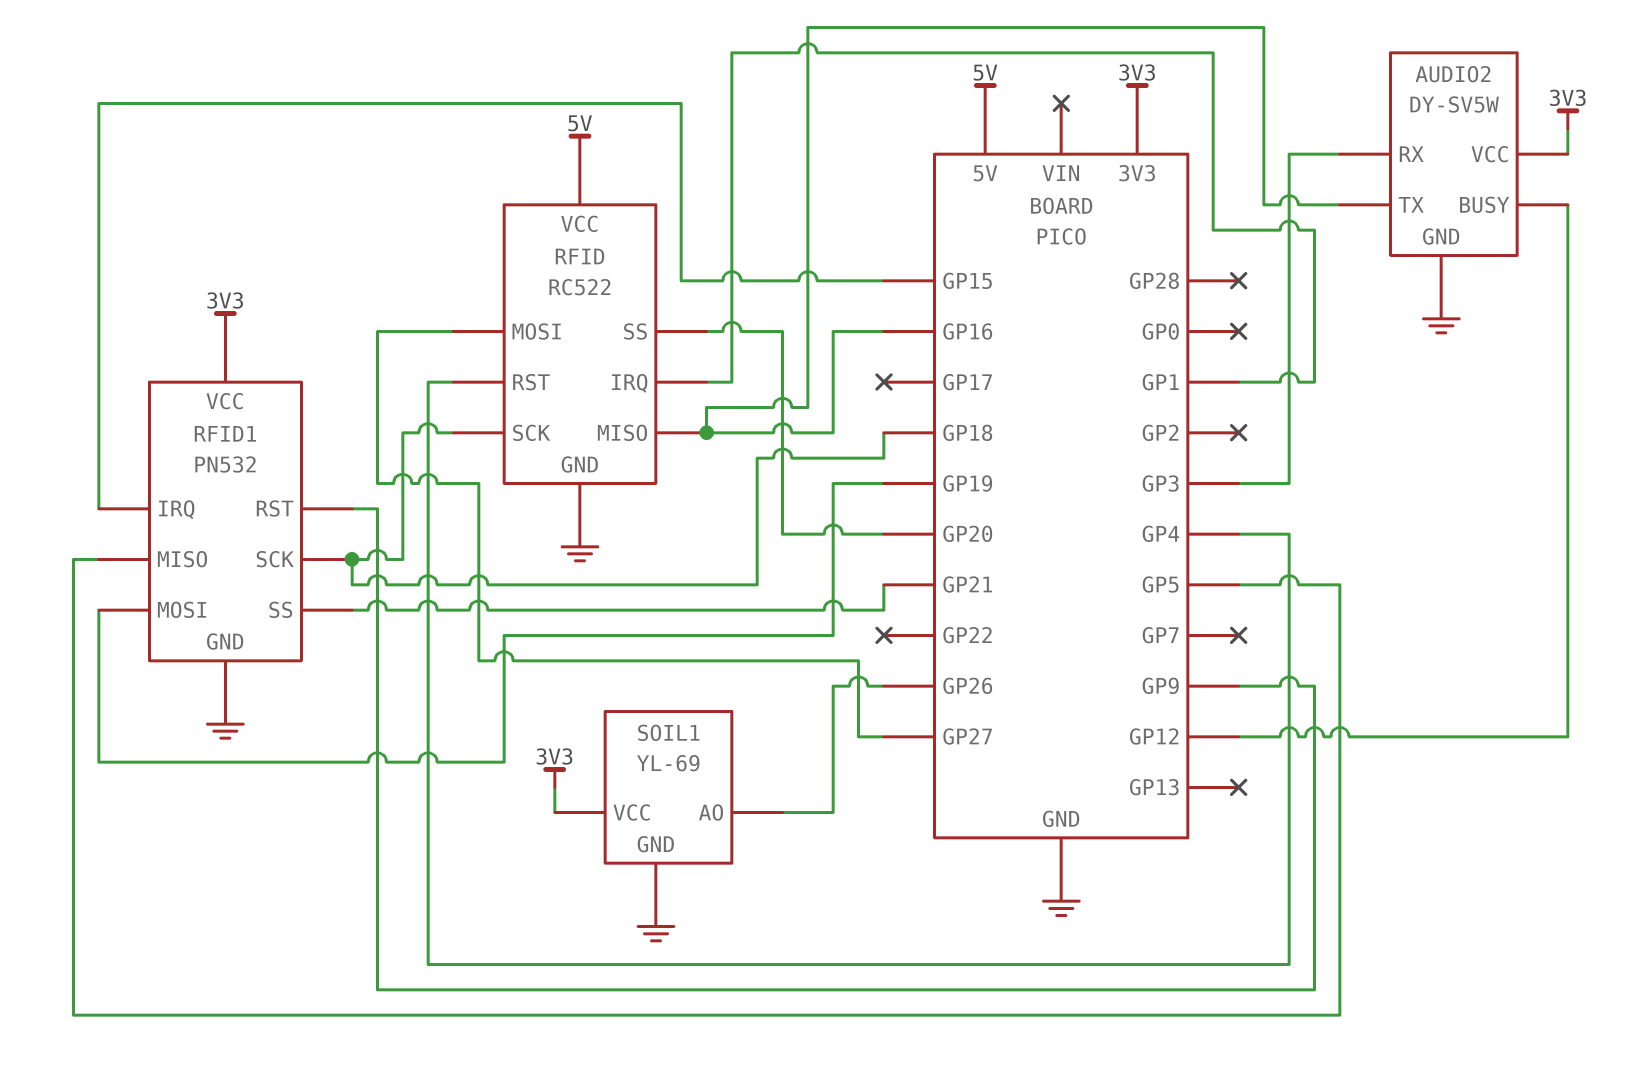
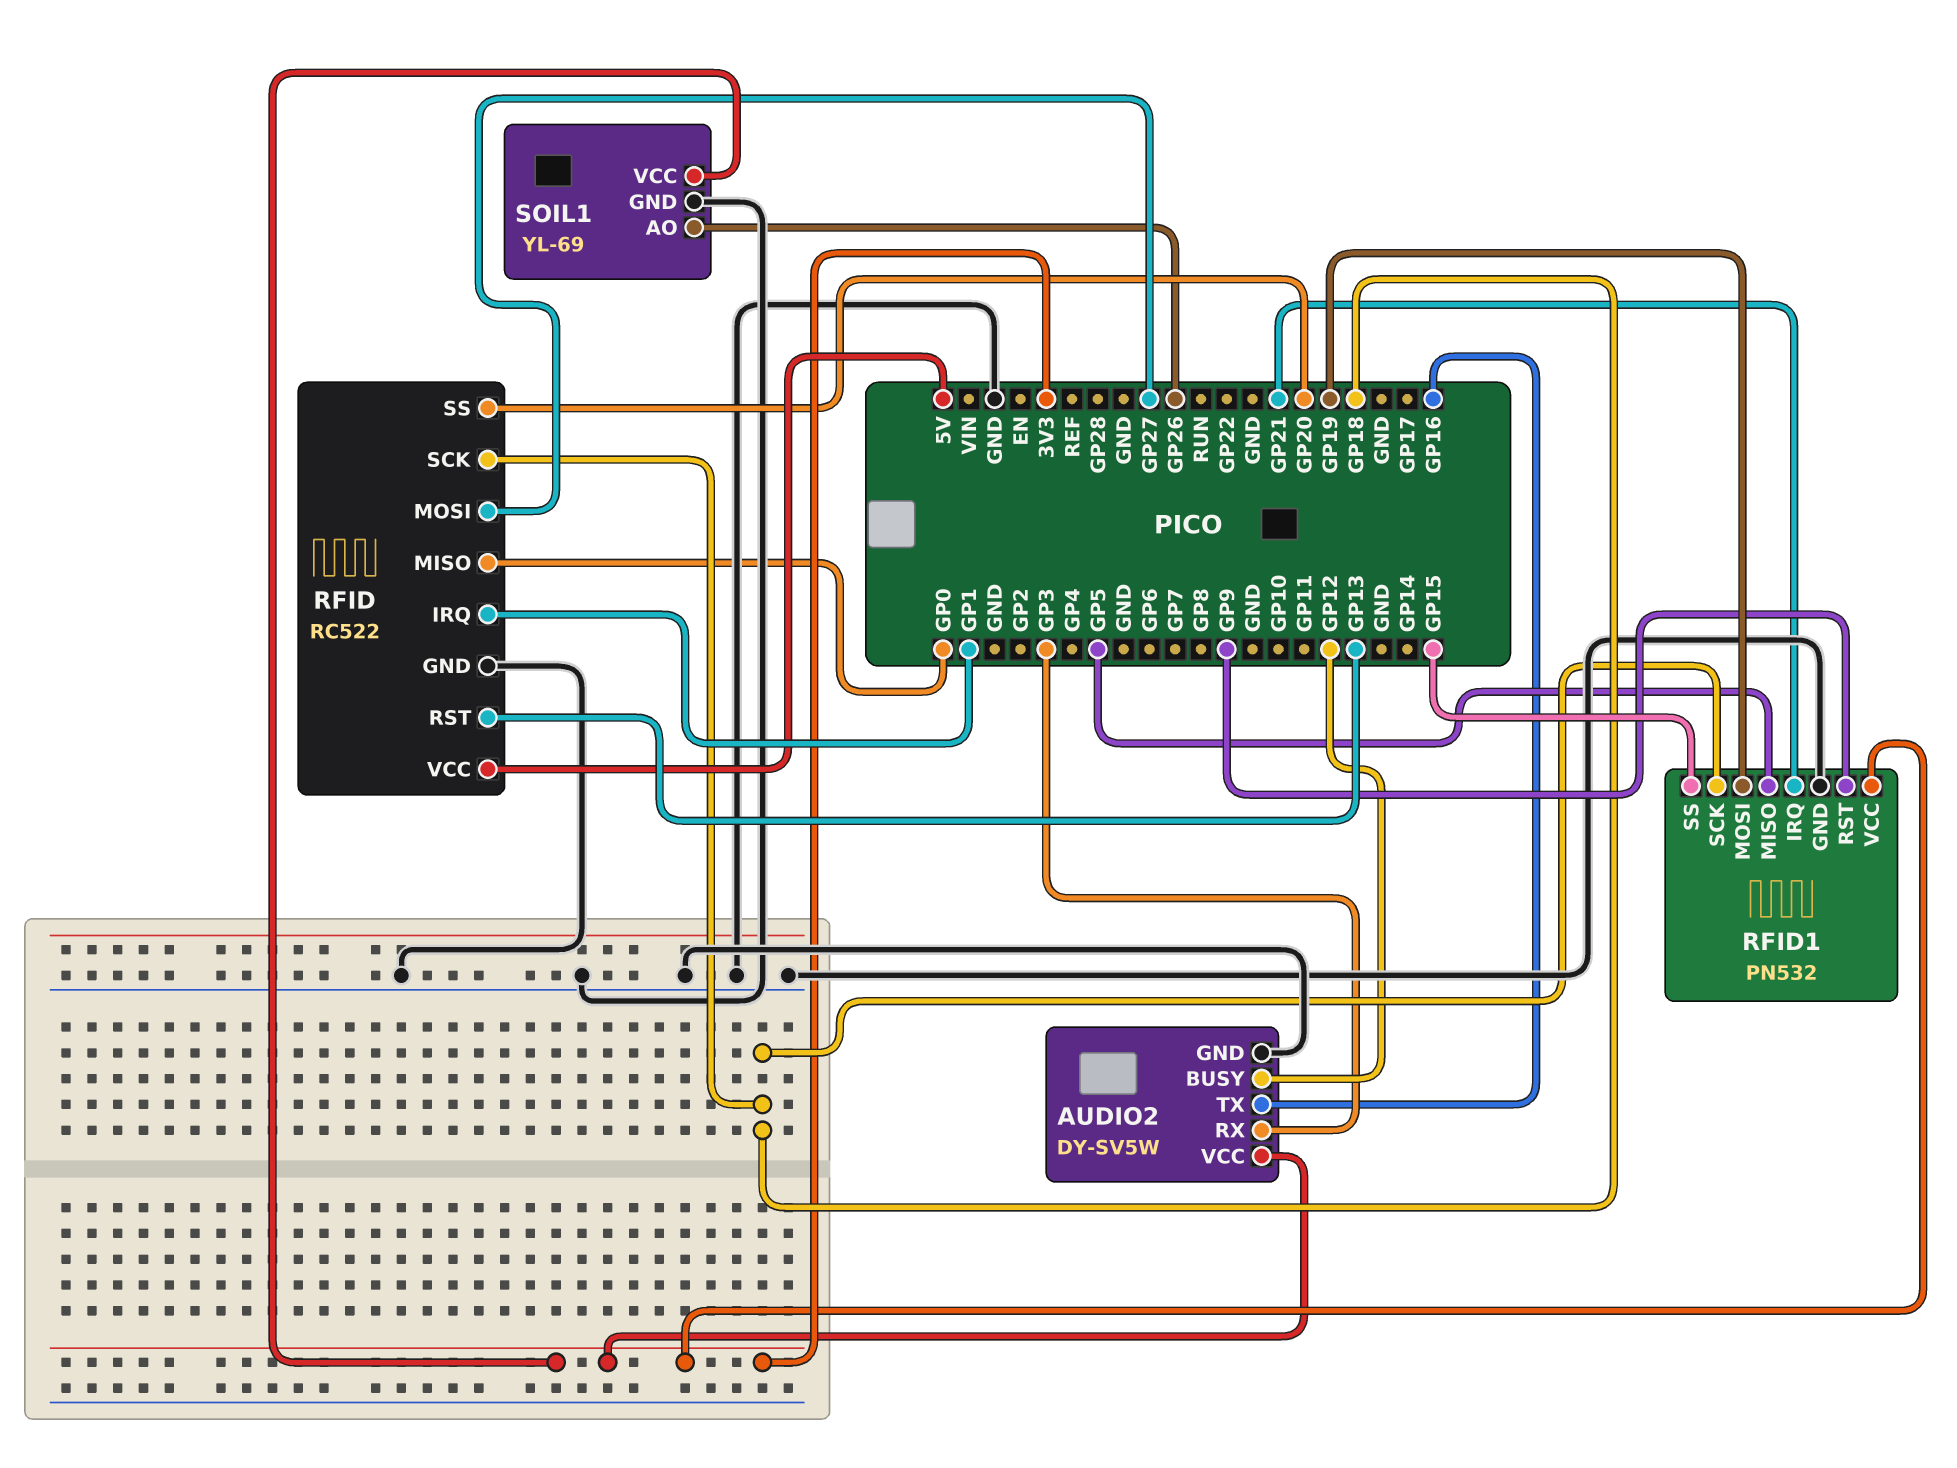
RFID pin MISO: GP16 -> GP0
RFID pin RST: GP4 -> GP13
RFID1 pin IRQ: GP15 -> GP21
RFID1 pin SS: GP21 -> GP15

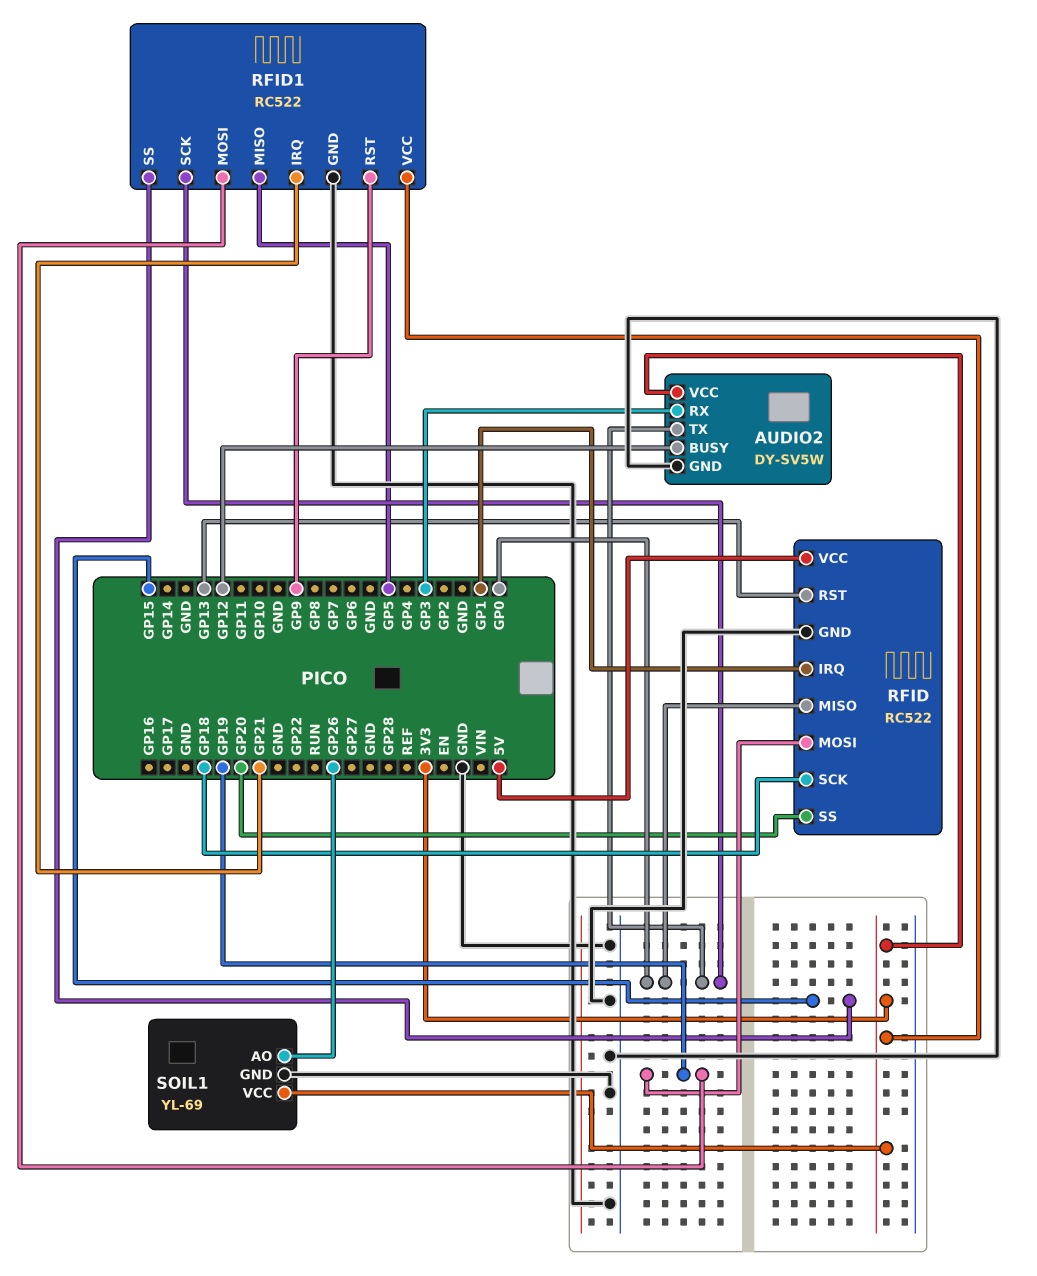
AUDIO2 pin TX: GP16 -> GP0
RFID pin MOSI: GP27 -> GP19
RFID1: PN532 -> RC522
RFID1 pin SCK: GP18 -> GP0

